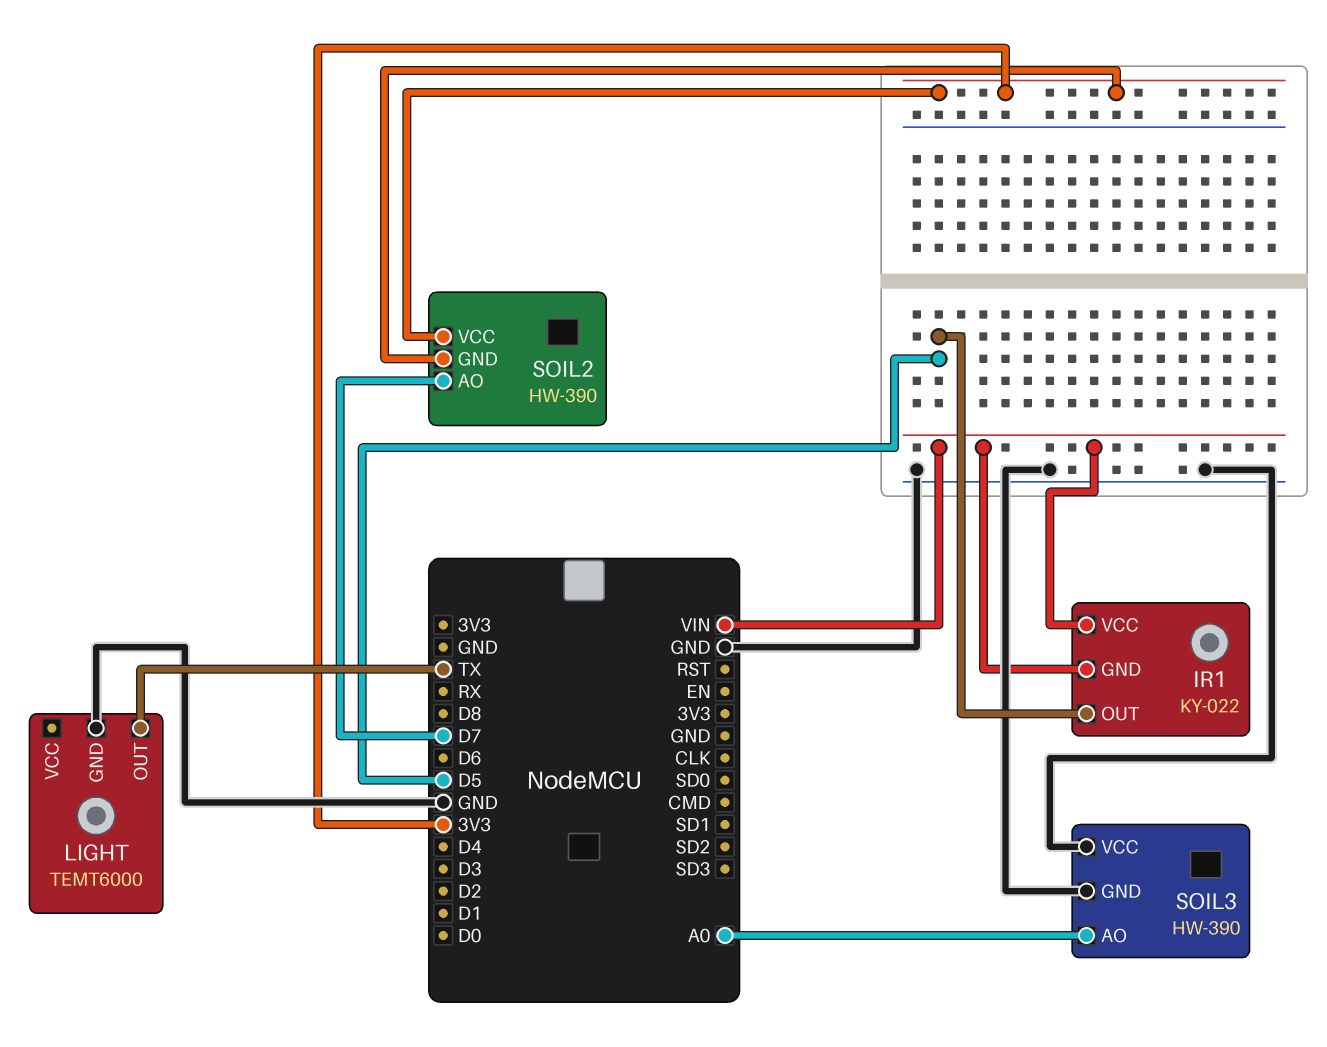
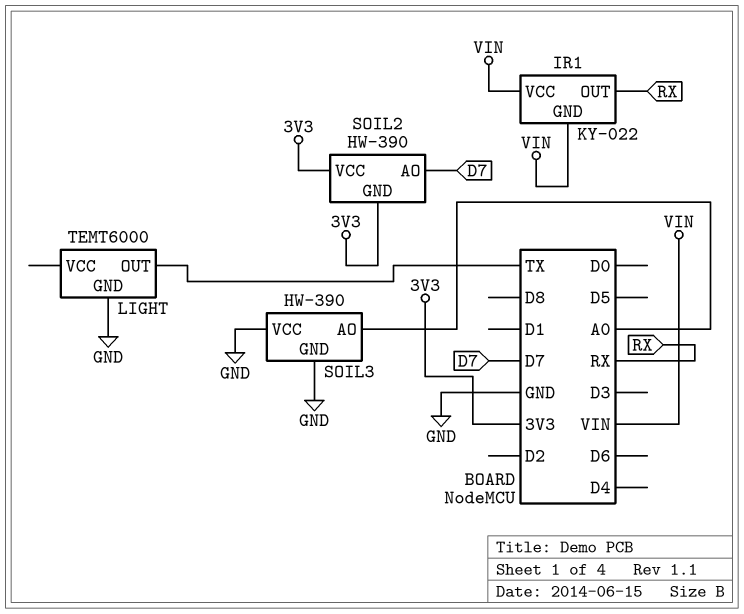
IR1 pin OUT: D5 -> RX

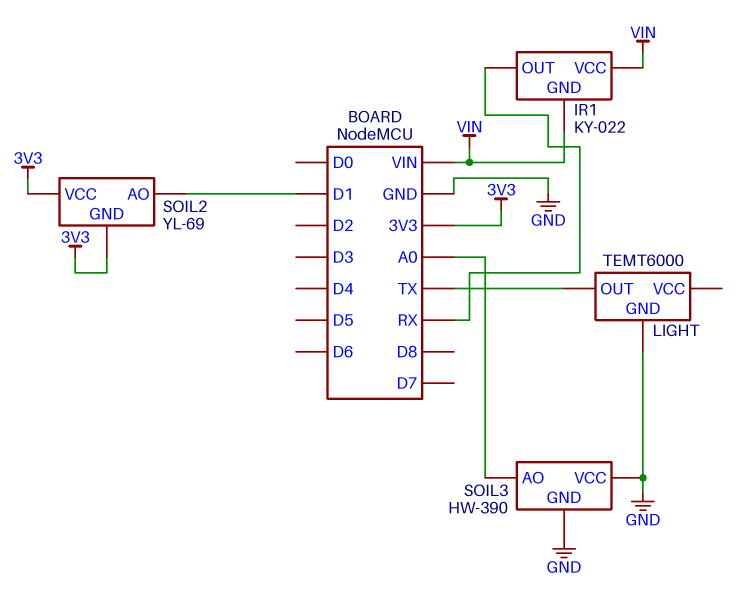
SOIL2: HW-390 -> YL-69
SOIL2 pin AO: D7 -> D1

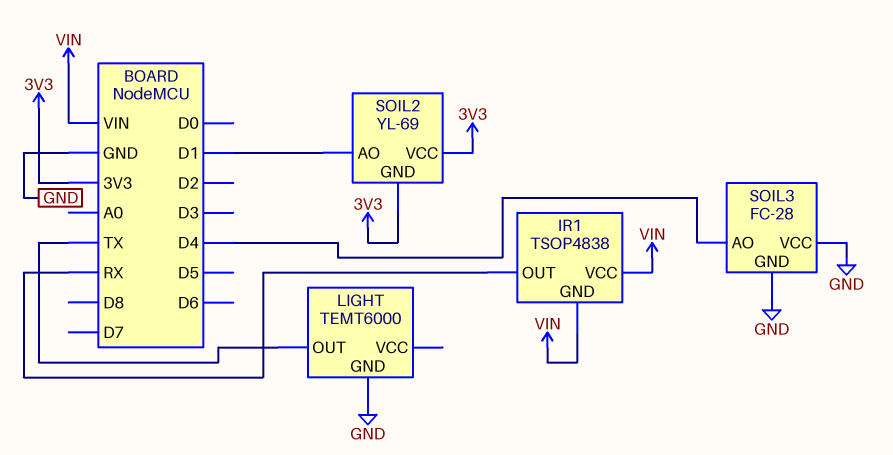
IR1: KY-022 -> TSOP4838
SOIL3: HW-390 -> FC-28
SOIL3 pin AO: A0 -> D4

